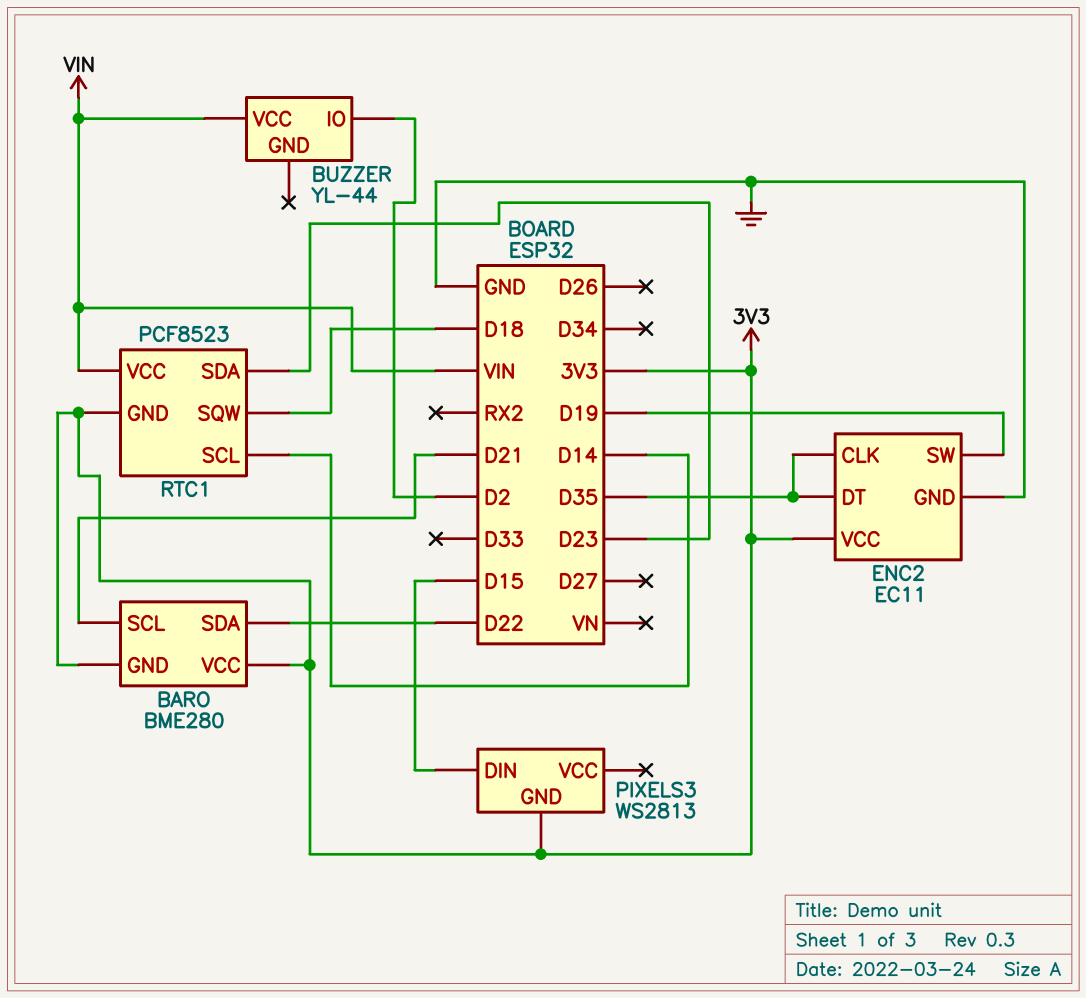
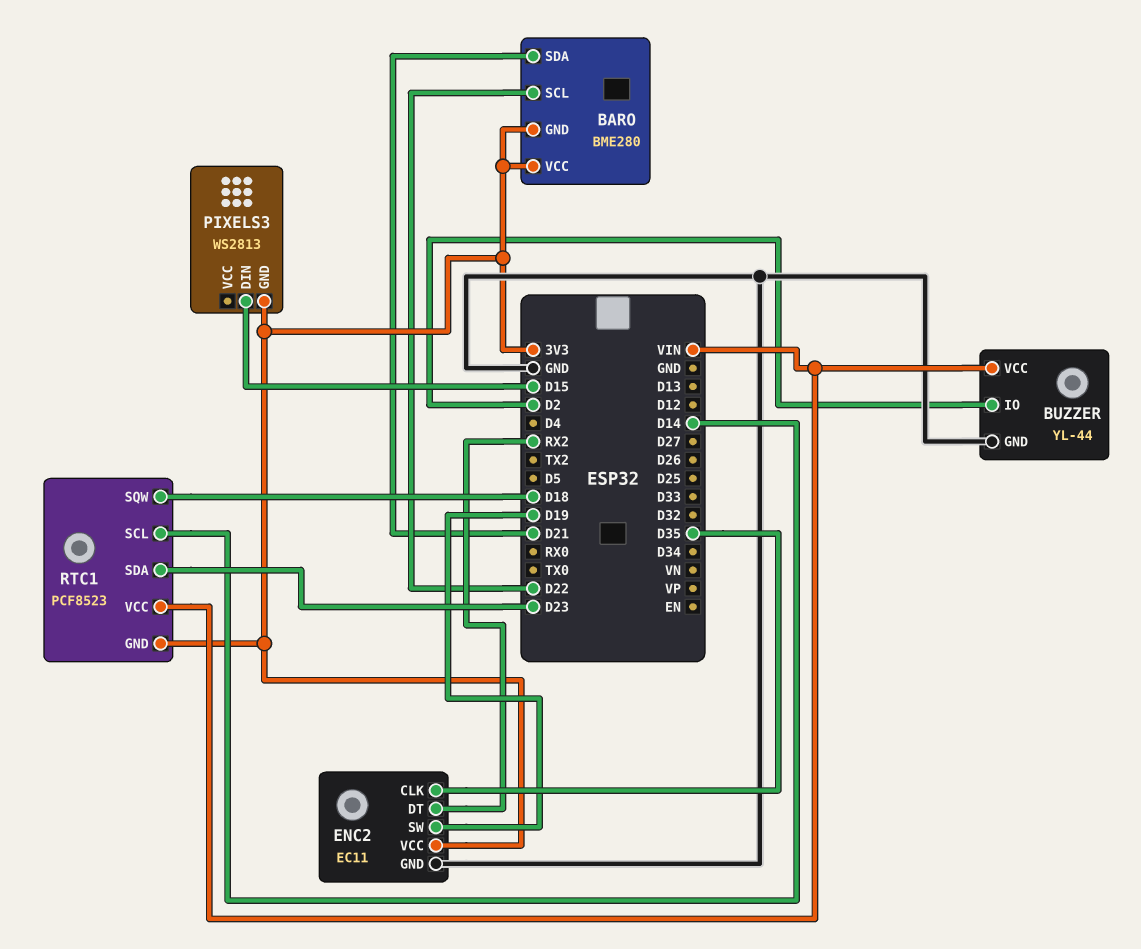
BARO pin SCL: D21 -> D22
BARO pin SDA: D22 -> D21
BUZZER pin GND: none -> GND
ENC2 pin DT: D35 -> RX2

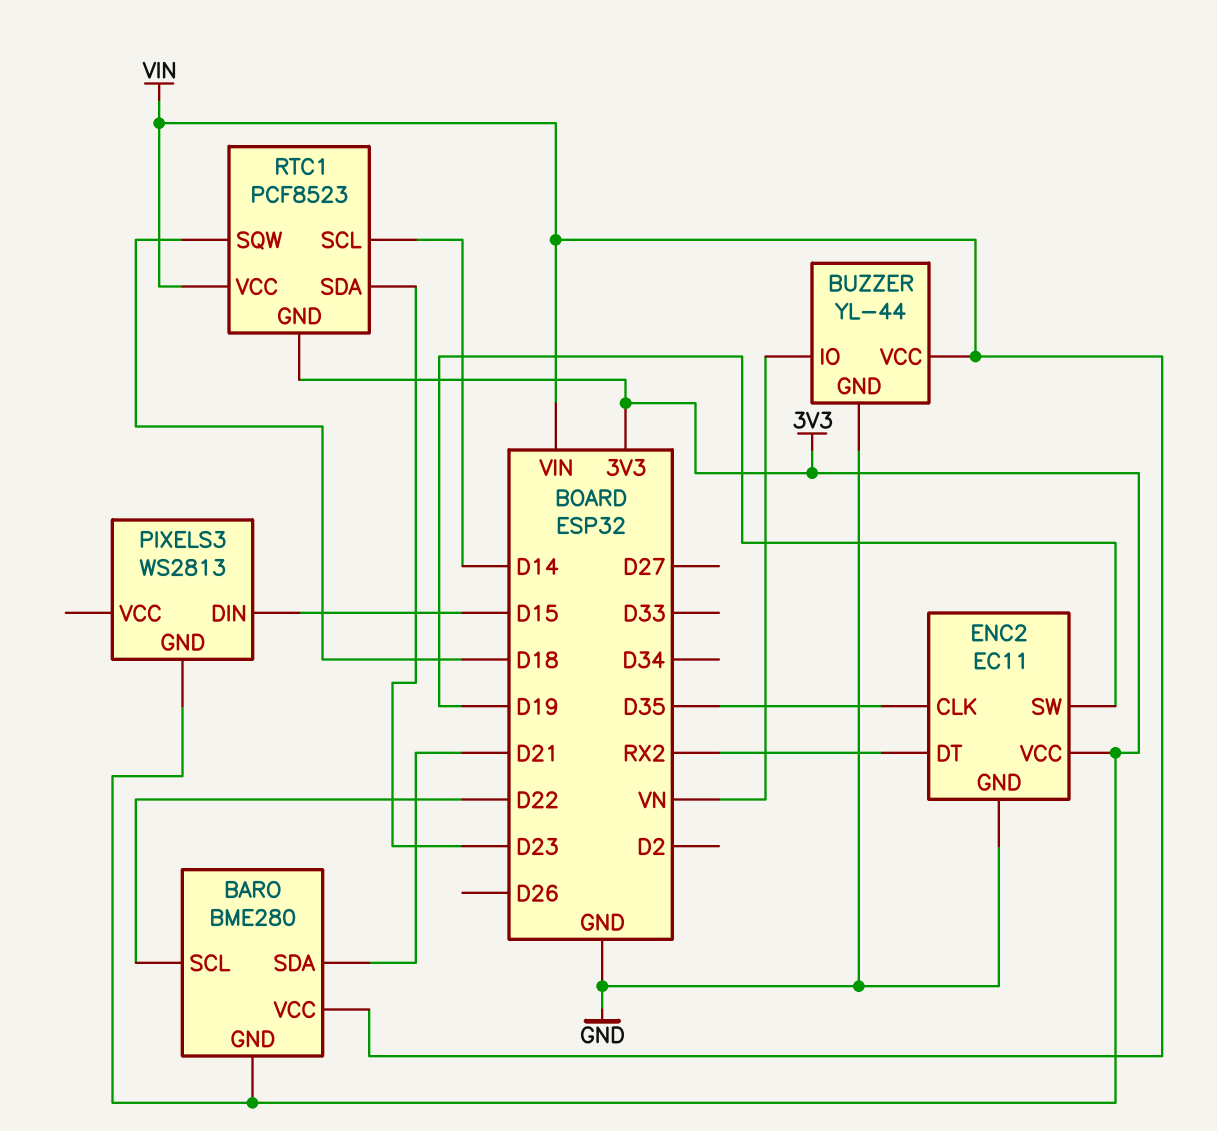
BARO pin VCC: 3V3 -> VIN
BUZZER pin IO: D2 -> VN

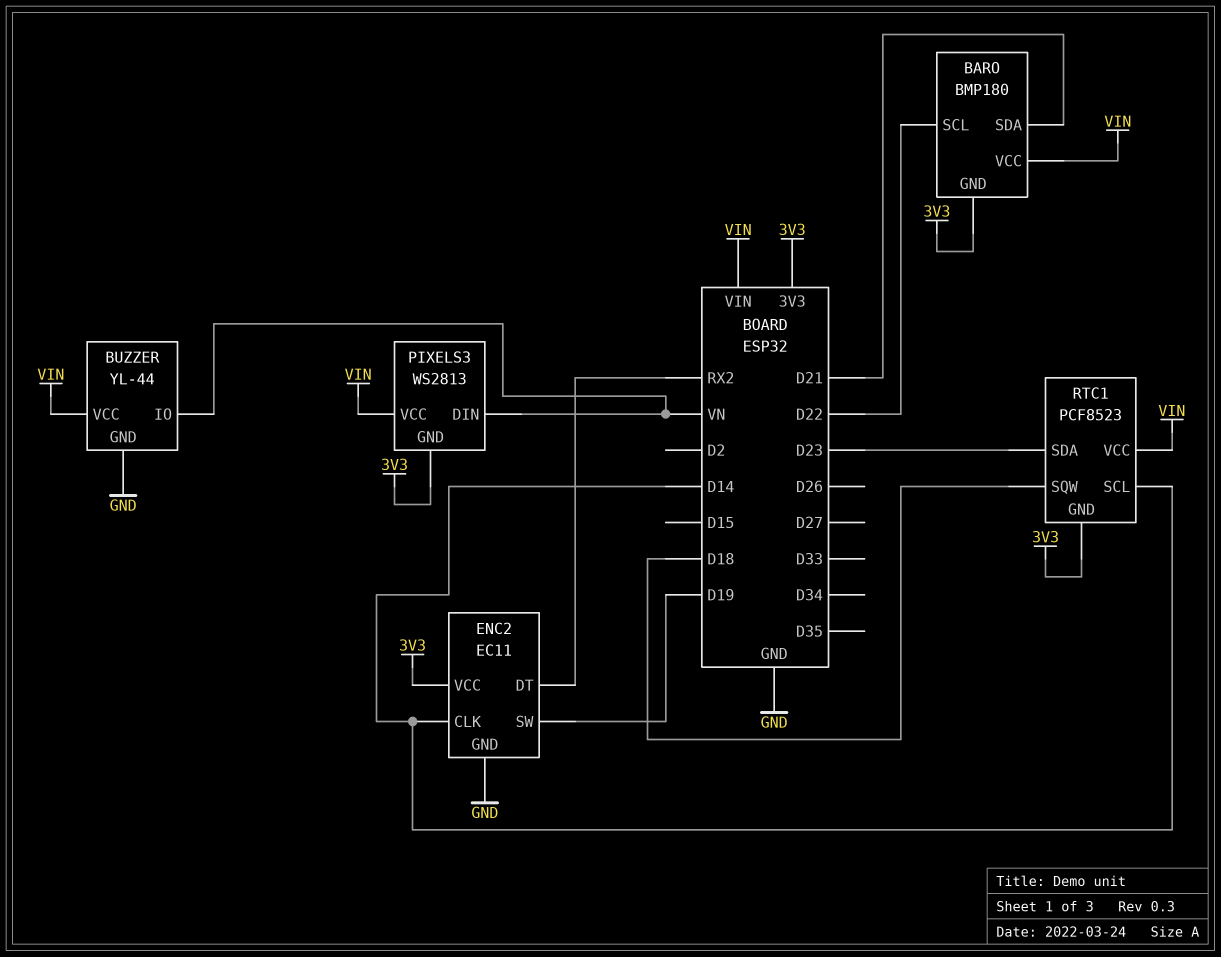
BARO: BME280 -> BMP180
ENC2 pin CLK: D35 -> D14
PIXELS3 pin DIN: D15 -> VN
PIXELS3 pin VCC: none -> VIN

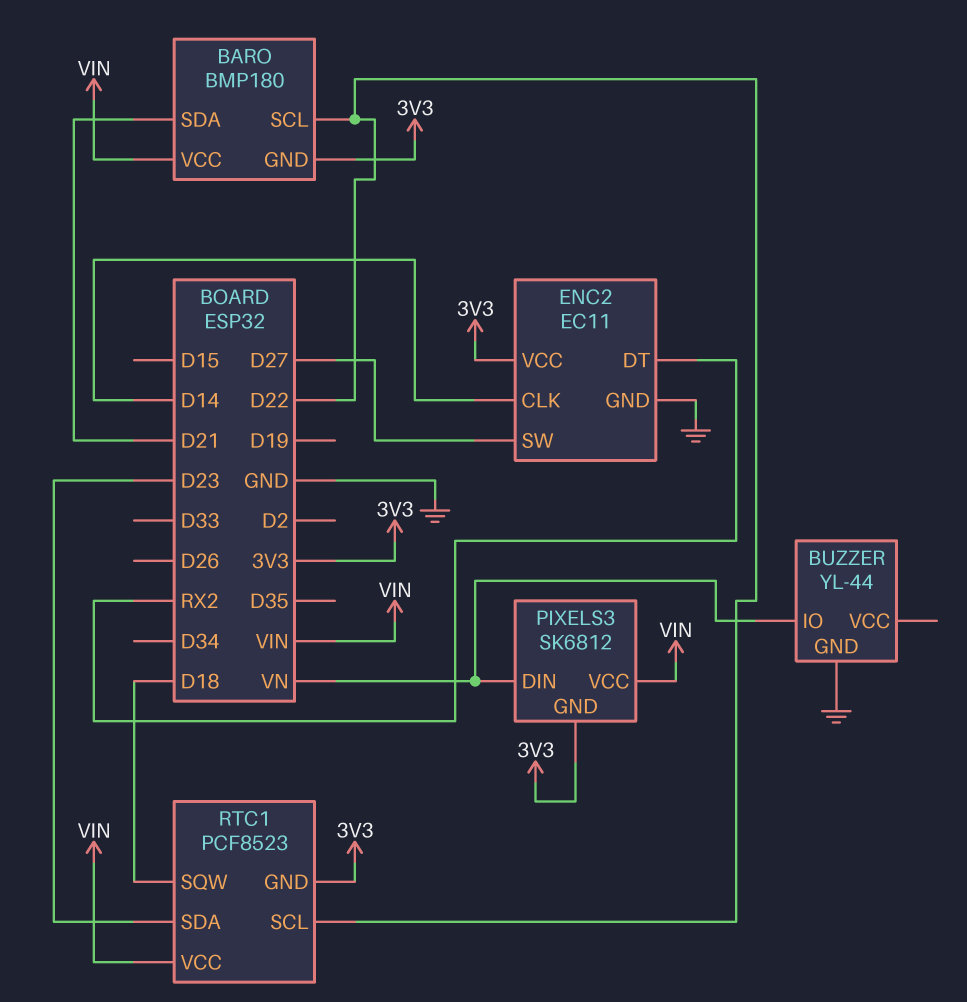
BUZZER pin VCC: VIN -> none
ENC2 pin SW: D19 -> D27
PIXELS3: WS2813 -> SK6812
RTC1 pin SCL: D14 -> D22

